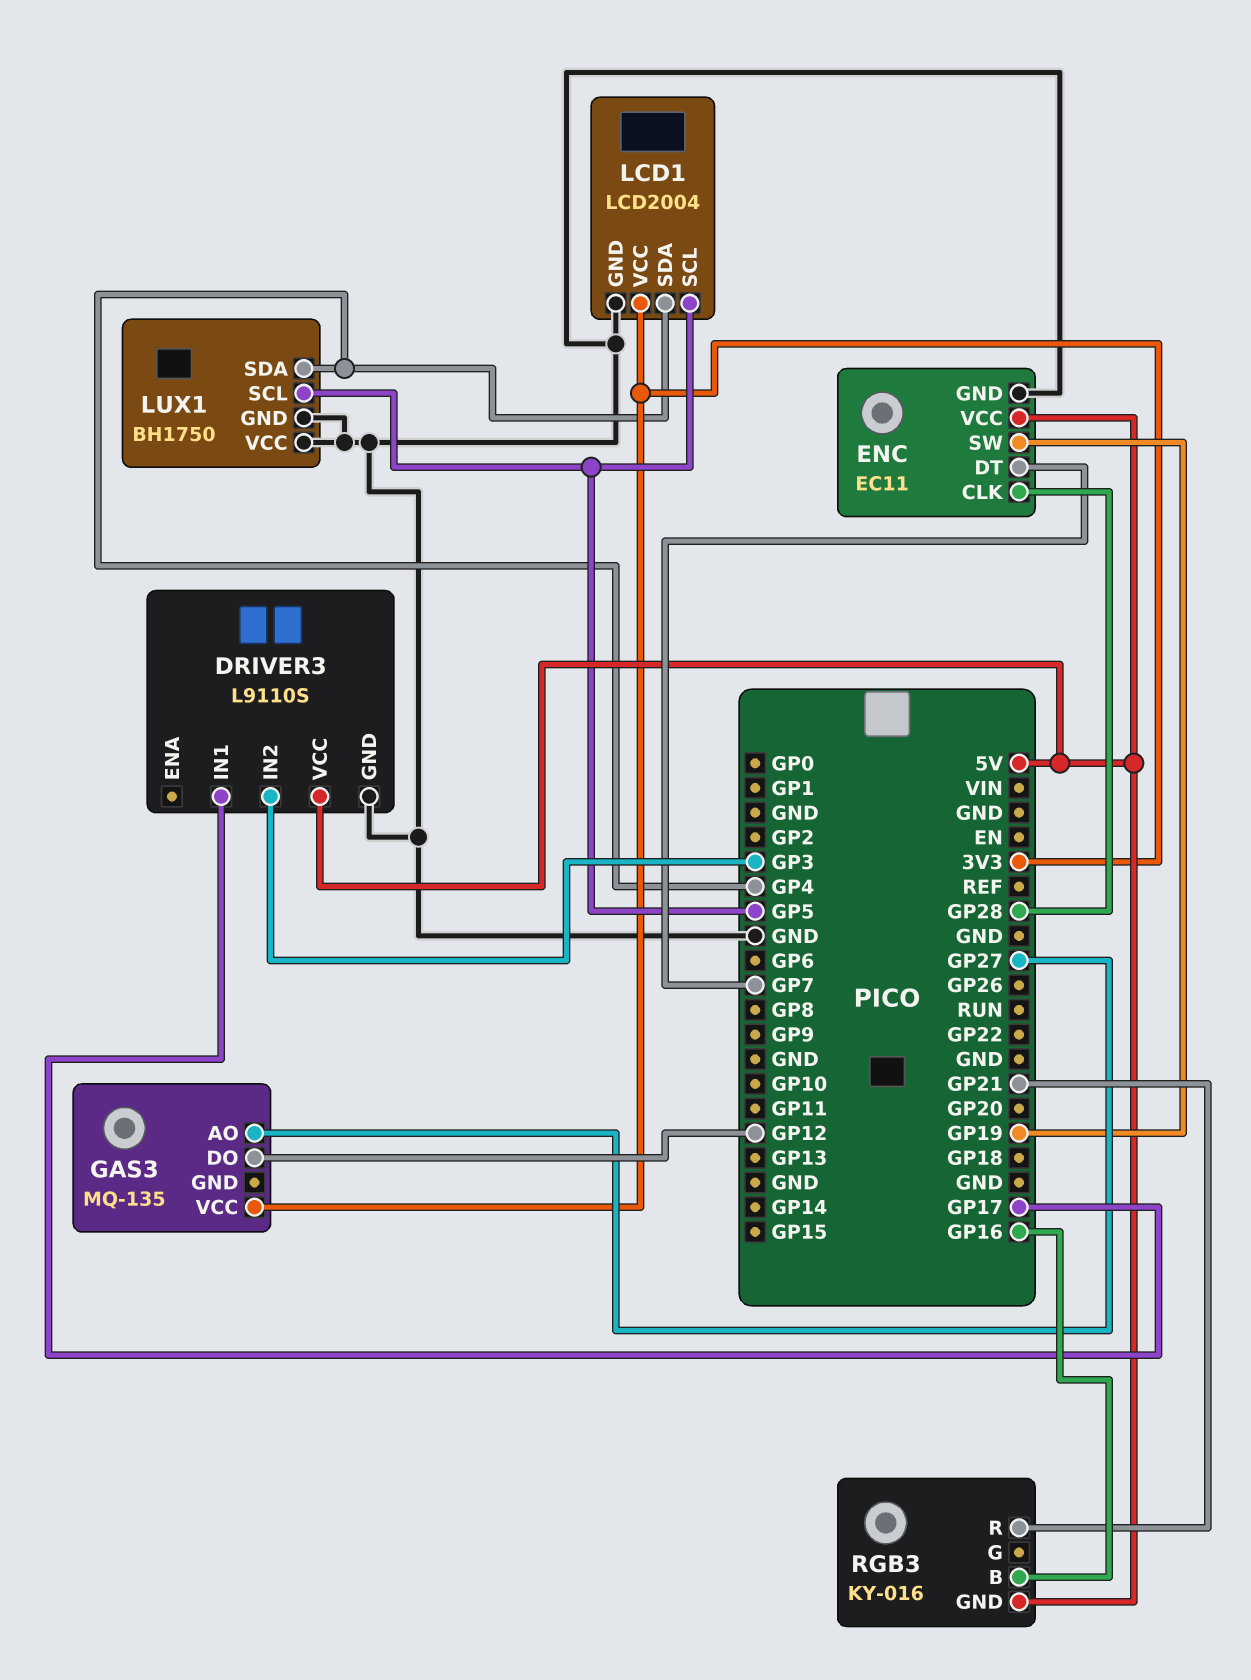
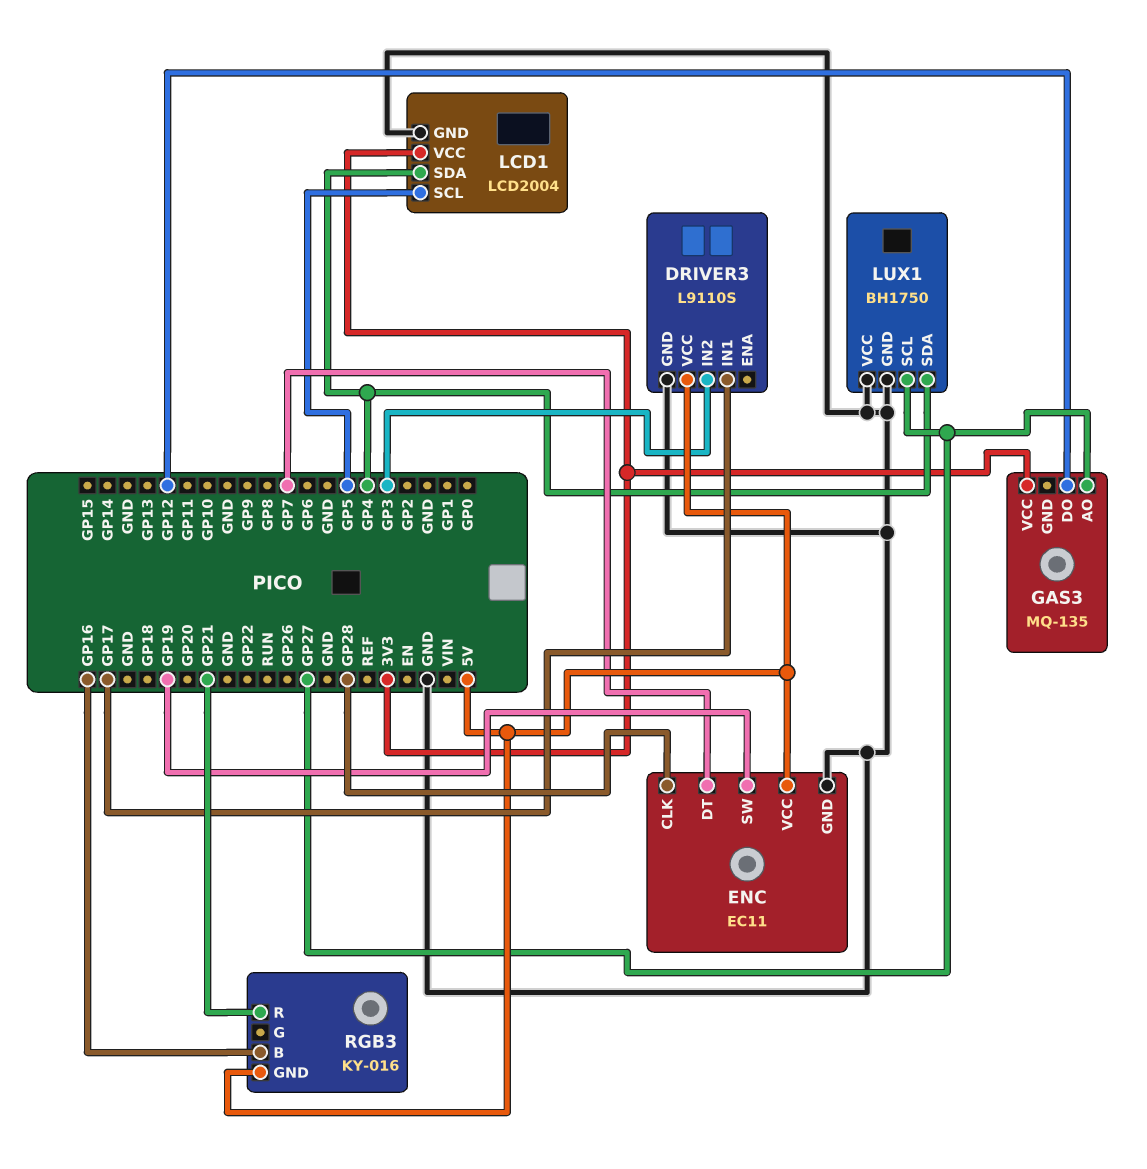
LUX1 pin SCL: GP5 -> GP27

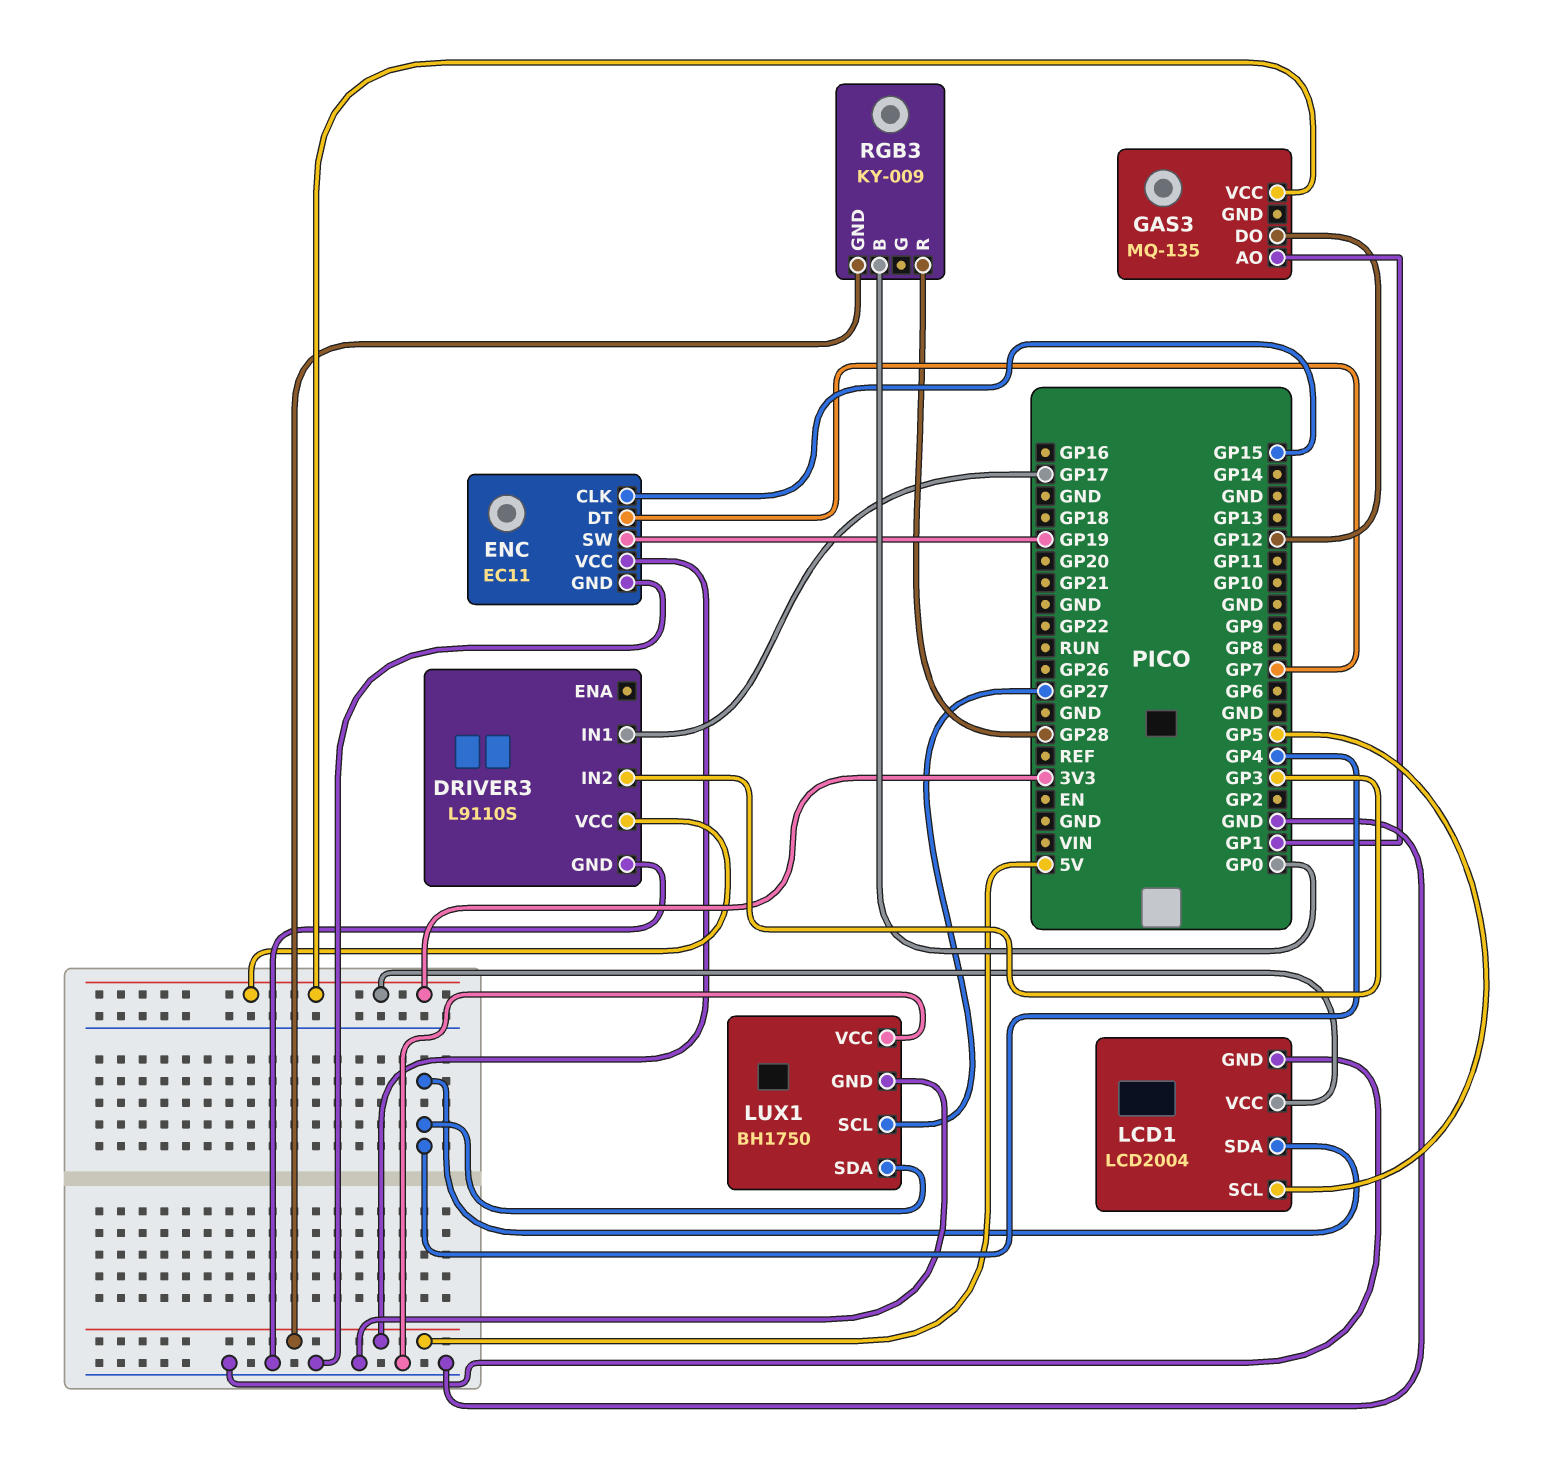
DRIVER3 pin VCC: 5V -> 3V3
ENC pin CLK: GP28 -> GP15
GAS3 pin AO: GP27 -> GP1
RGB3: KY-016 -> KY-009
RGB3 pin B: GP16 -> GP0
RGB3 pin R: GP21 -> GP28

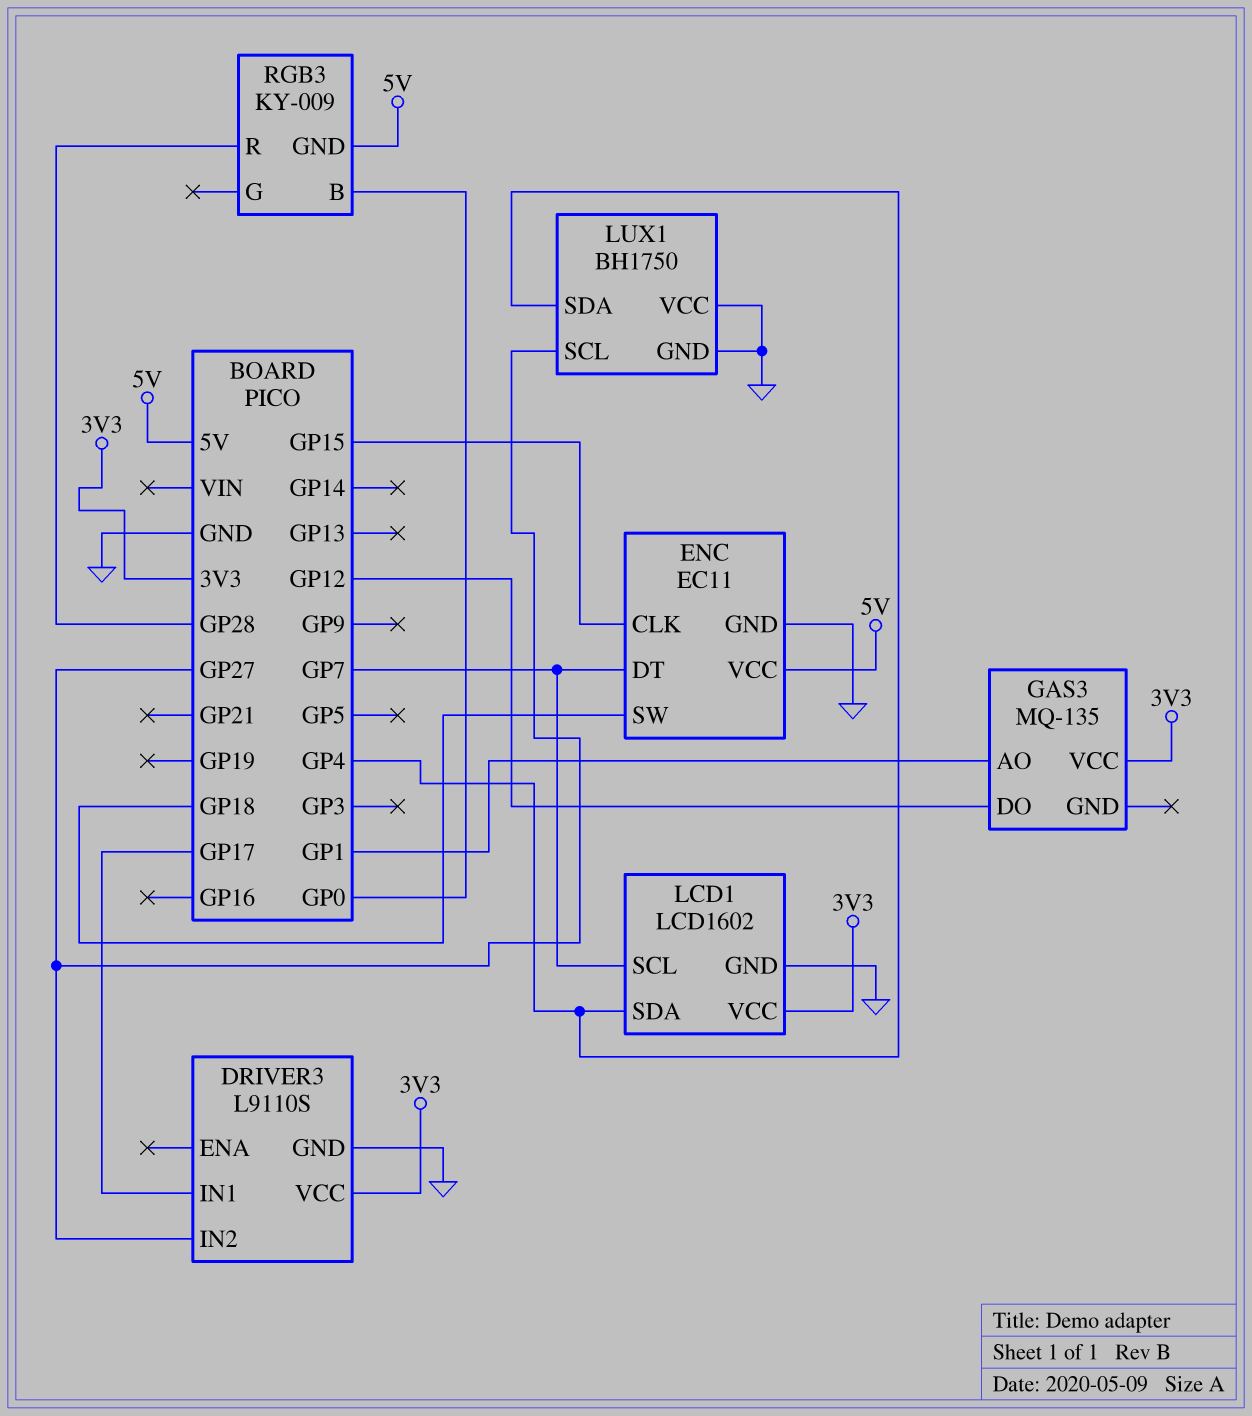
DRIVER3 pin IN2: GP3 -> GP27
ENC pin SW: GP19 -> GP18
LCD1: LCD2004 -> LCD1602
LCD1 pin SCL: GP5 -> GP7

